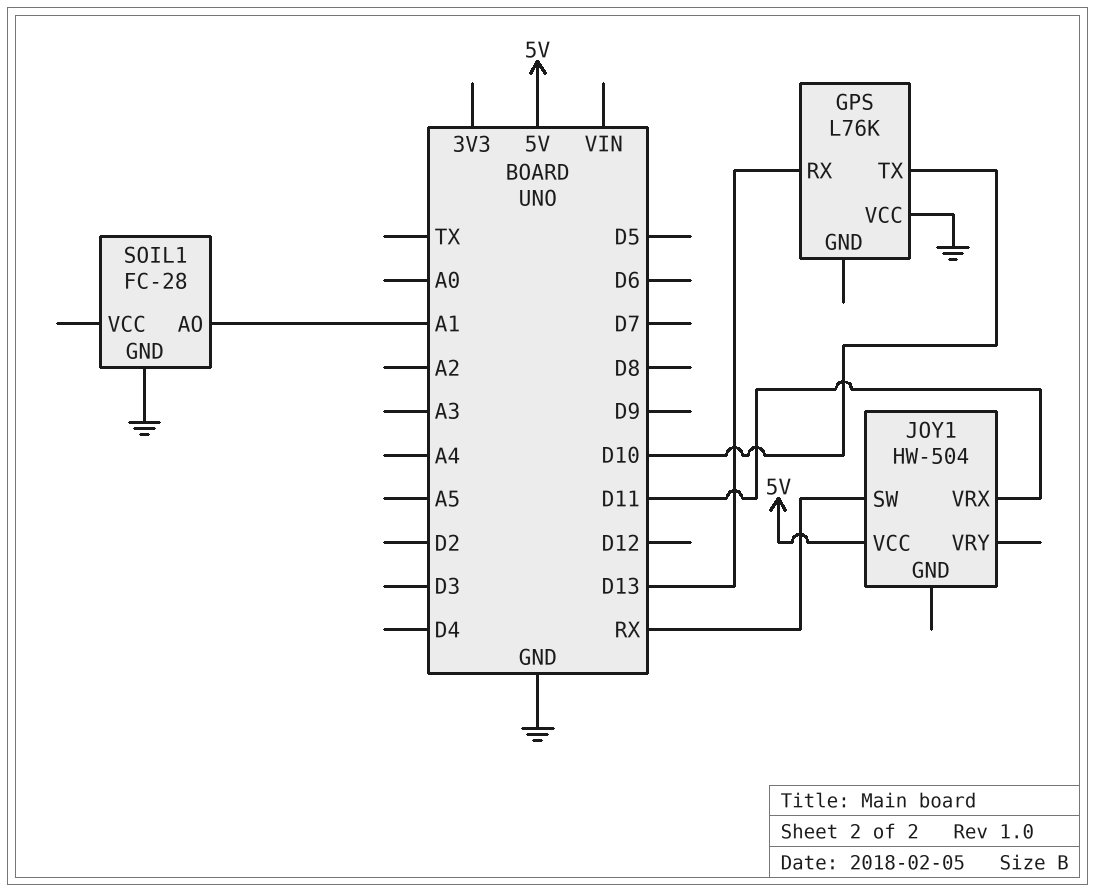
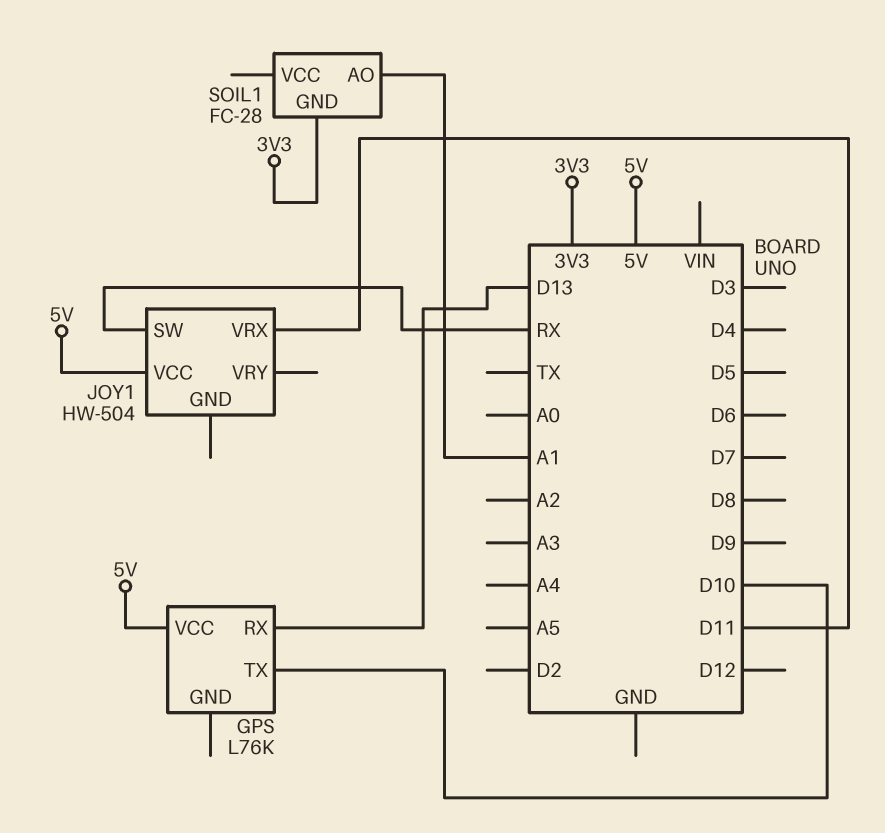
GPS pin VCC: GND -> 5V
SOIL1 pin GND: GND -> 3V3

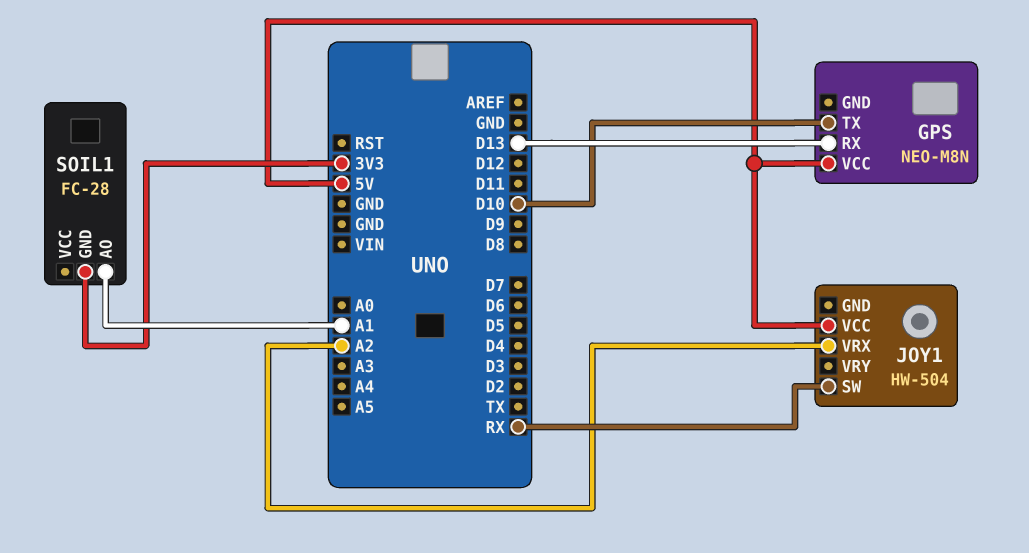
GPS: L76K -> NEO-M8N
JOY1 pin VRX: D11 -> A2

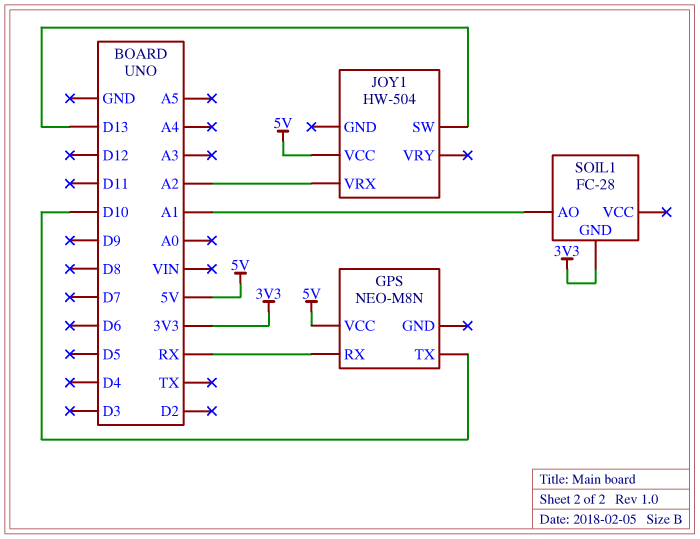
GPS pin RX: D13 -> RX
JOY1 pin SW: RX -> D13

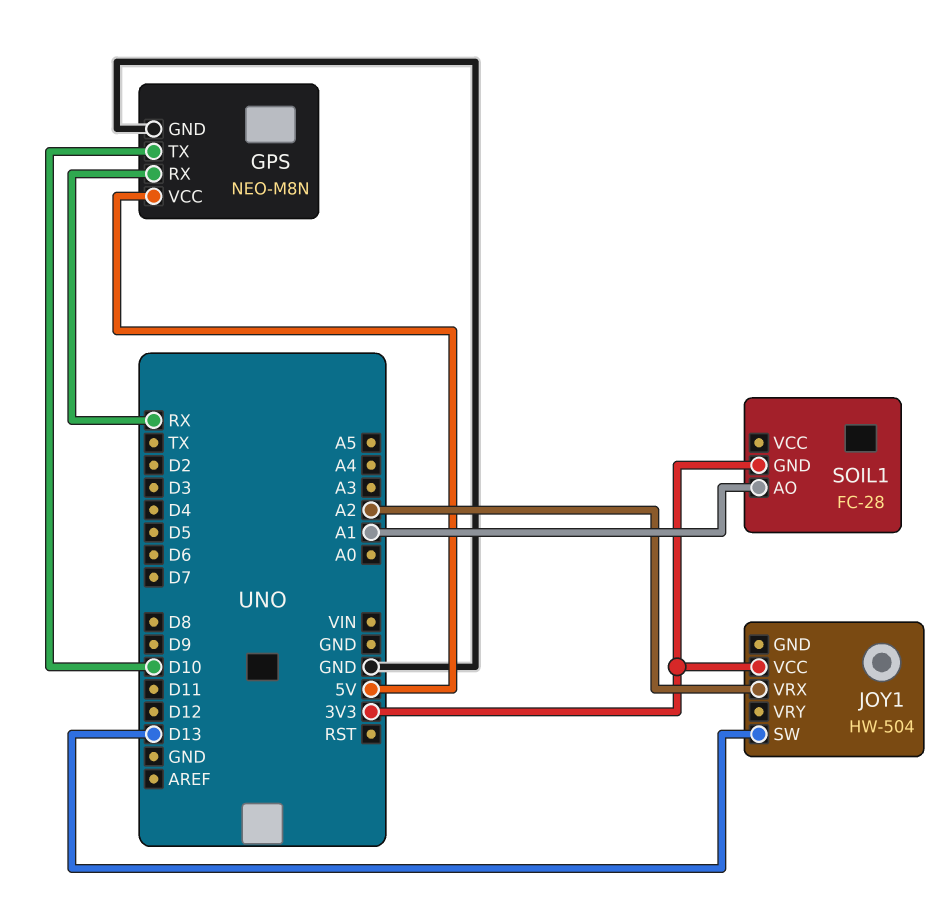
GPS pin GND: none -> GND
JOY1 pin VCC: 5V -> 3V3

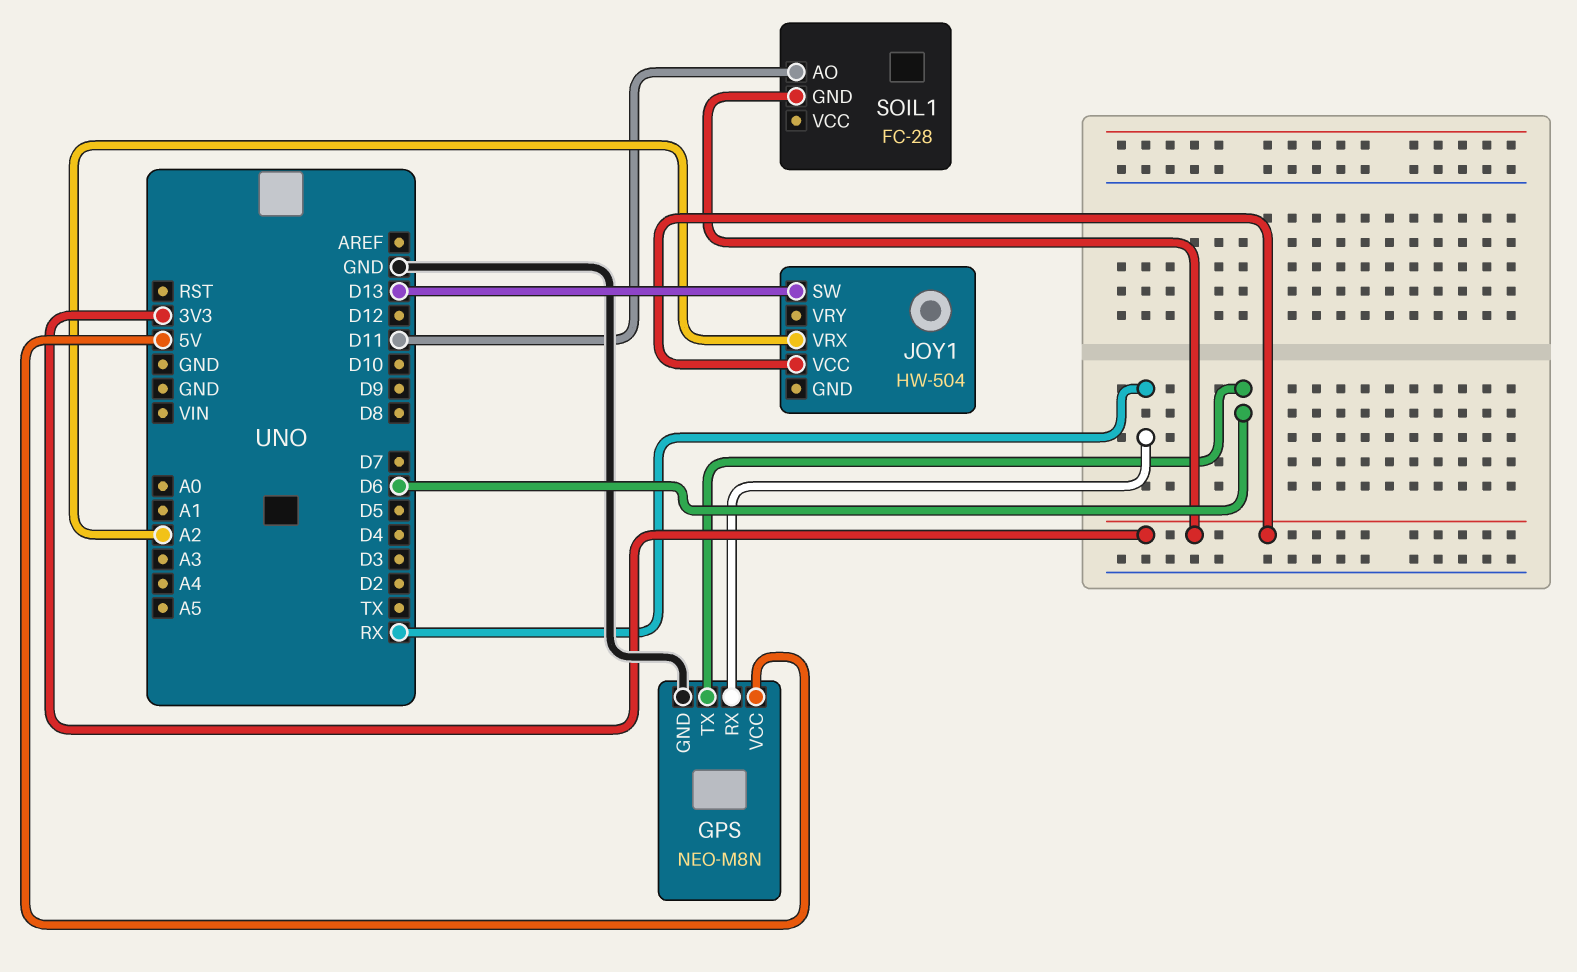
GPS pin TX: D10 -> D6
SOIL1 pin AO: A1 -> D11

